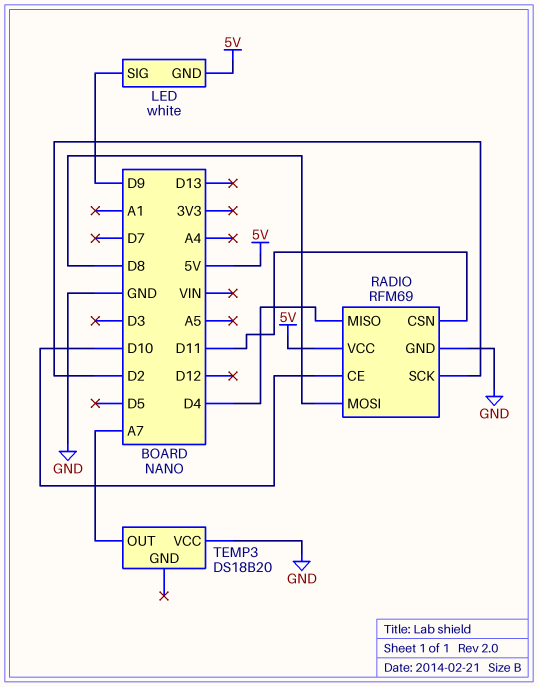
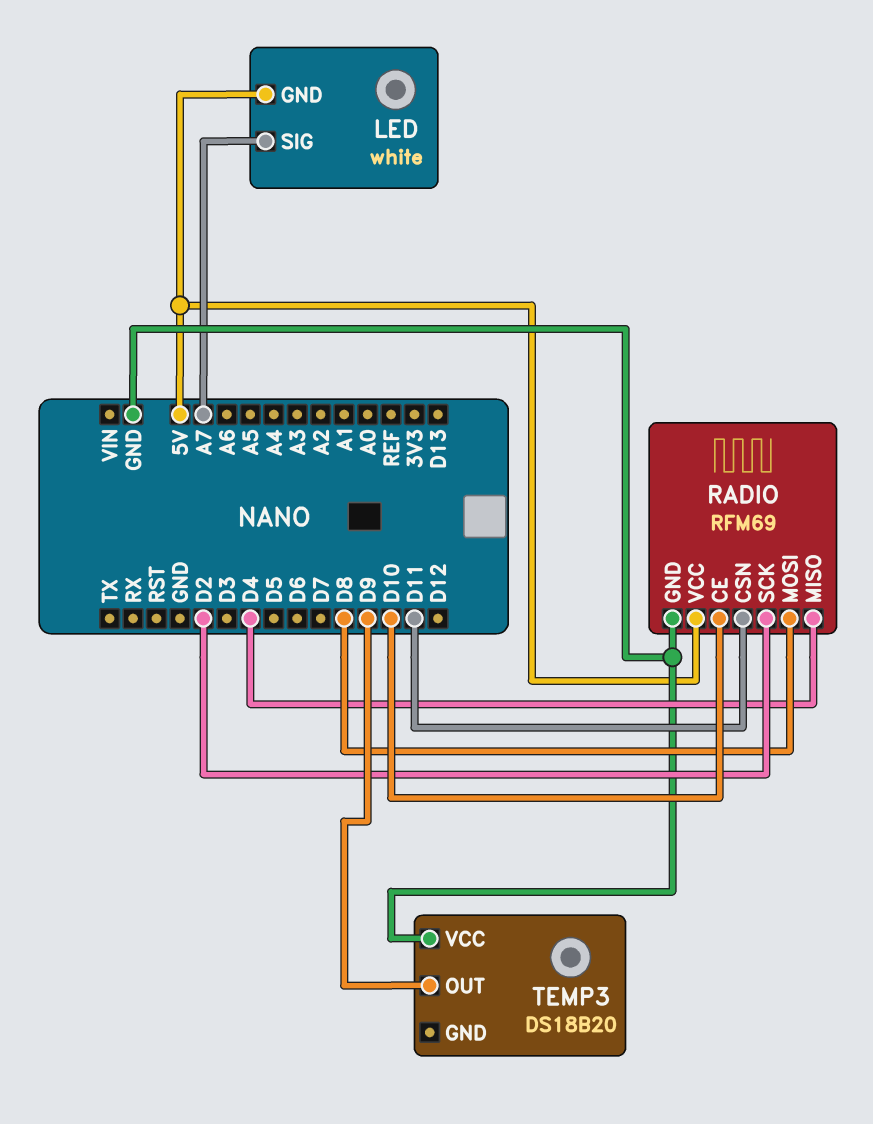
LED pin SIG: D9 -> A7
TEMP3 pin OUT: A7 -> D9

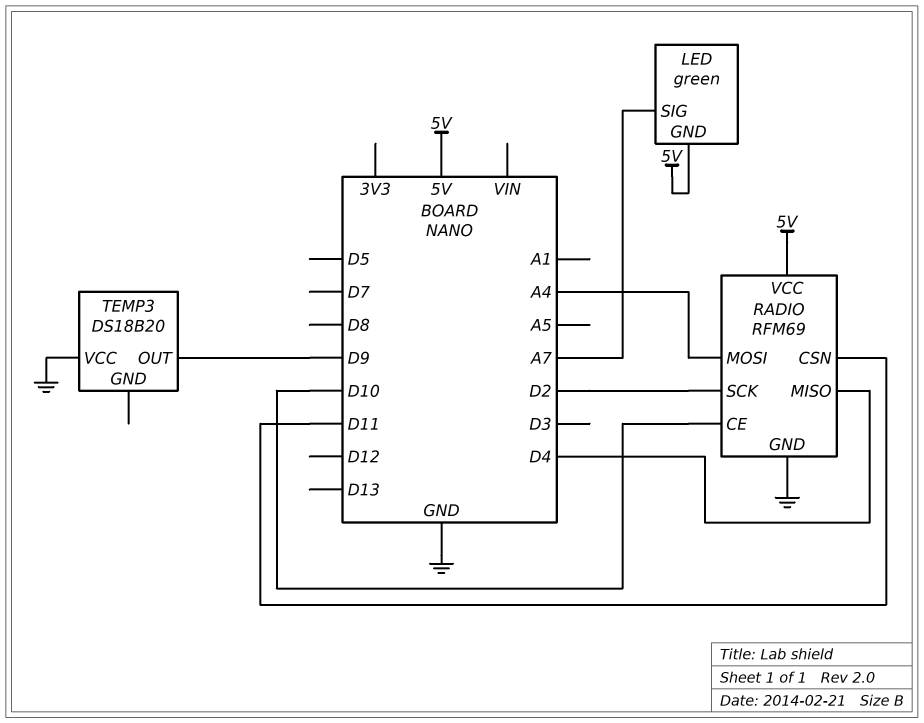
LED: white -> green
RADIO pin MOSI: D8 -> A4

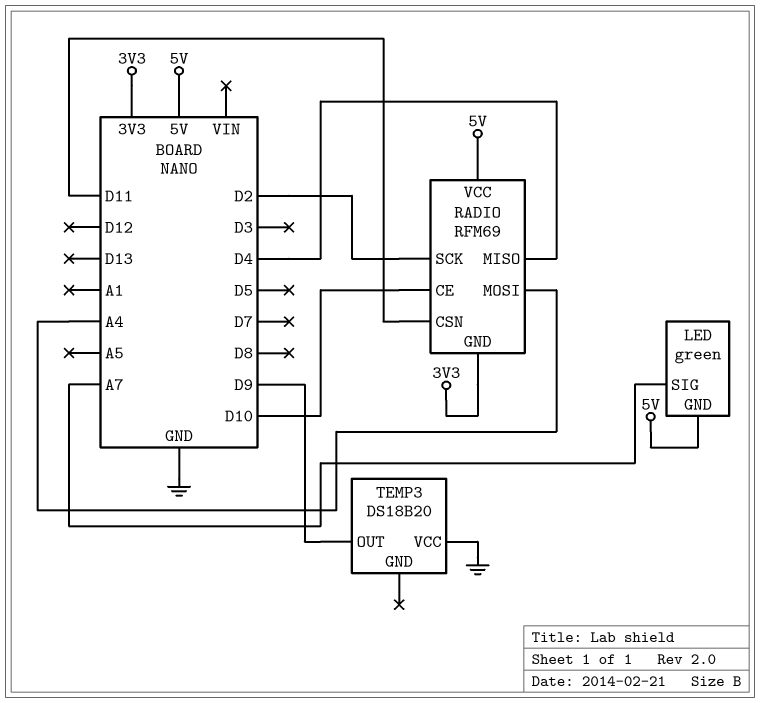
RADIO pin GND: GND -> 3V3

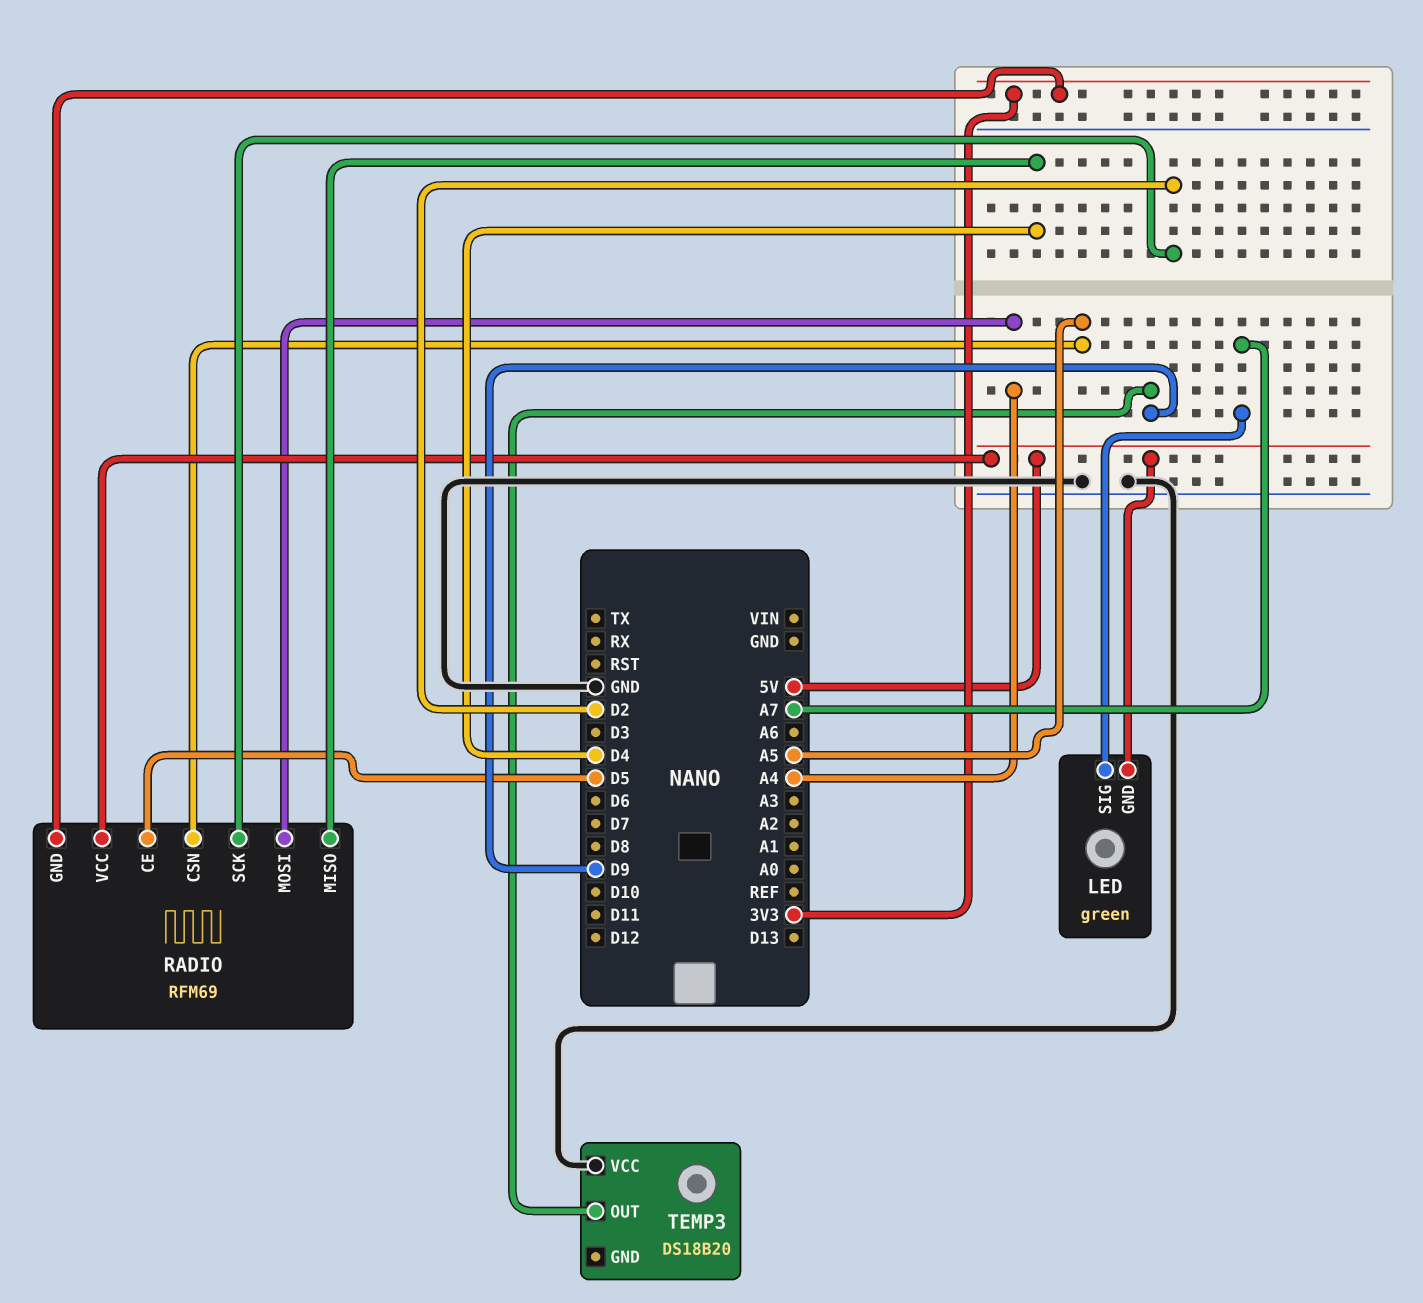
RADIO pin CE: D10 -> D5
RADIO pin CSN: D11 -> A5

